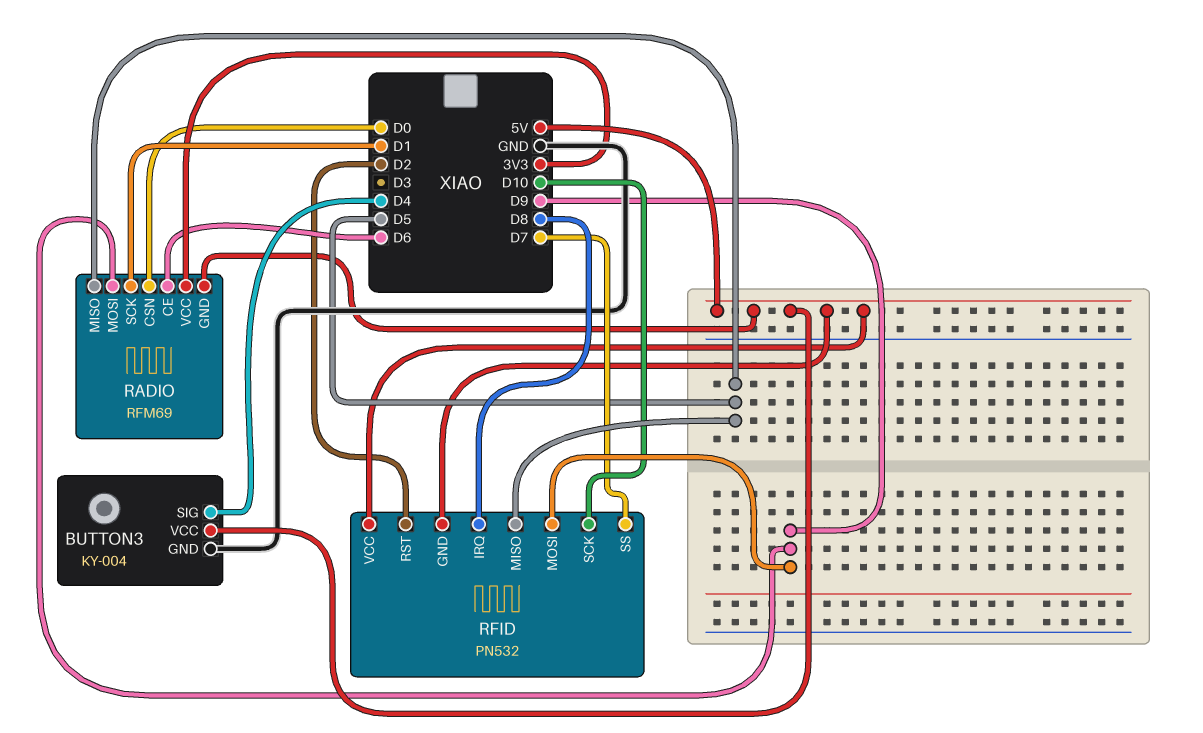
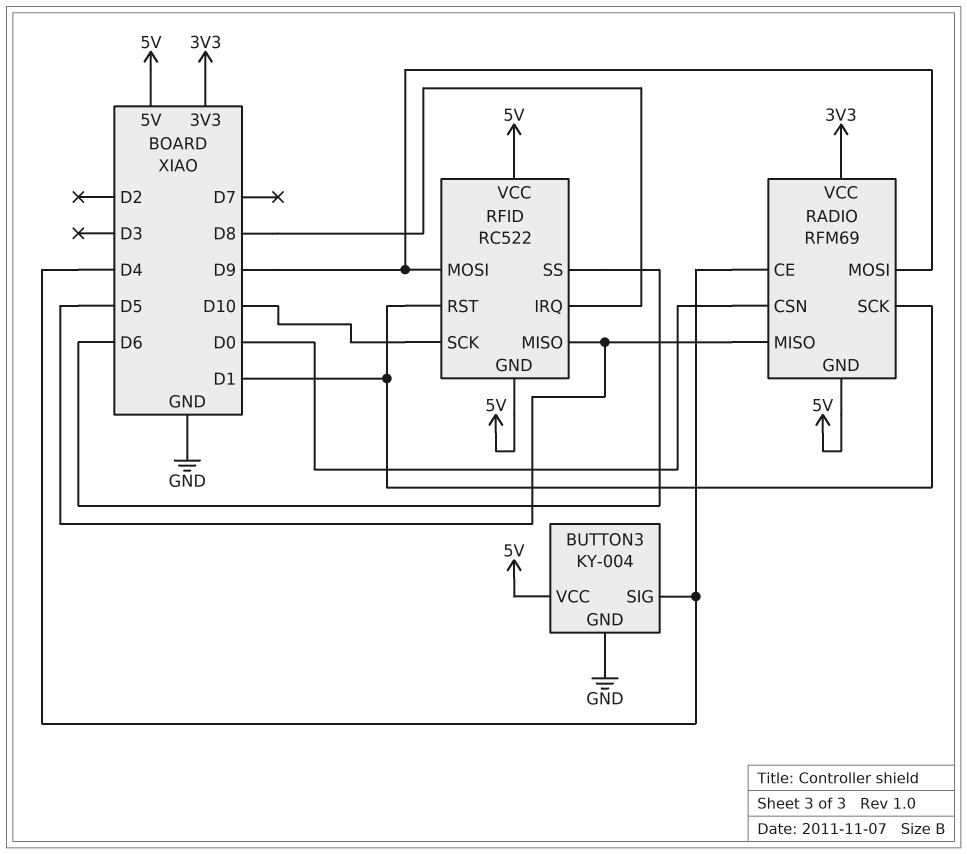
RADIO pin CE: D6 -> D4
RFID: PN532 -> RC522
RFID pin RST: D2 -> D1
RFID pin SS: D7 -> D6

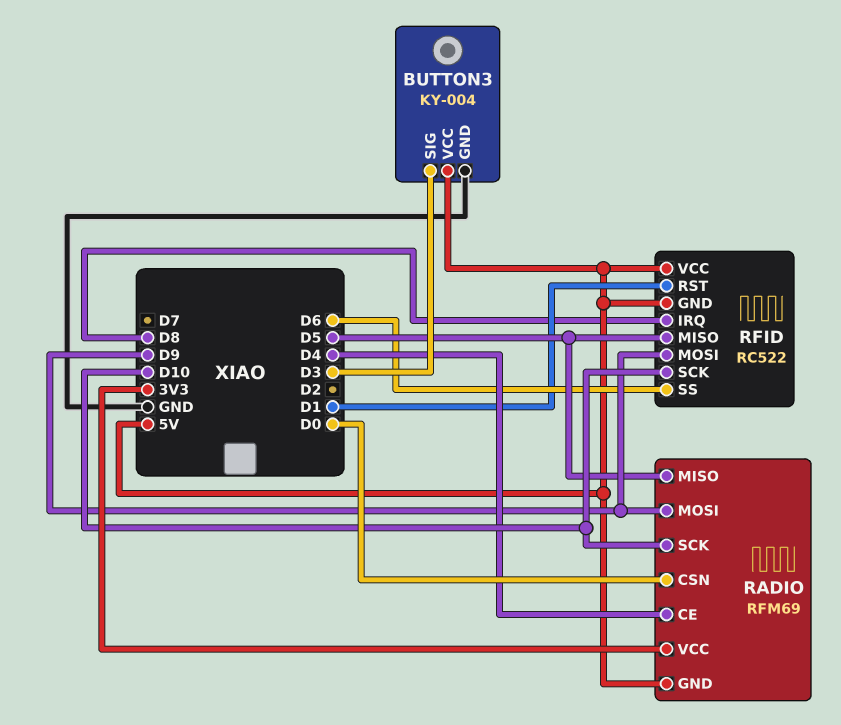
BUTTON3 pin SIG: D4 -> D3
RADIO pin SCK: D1 -> D10

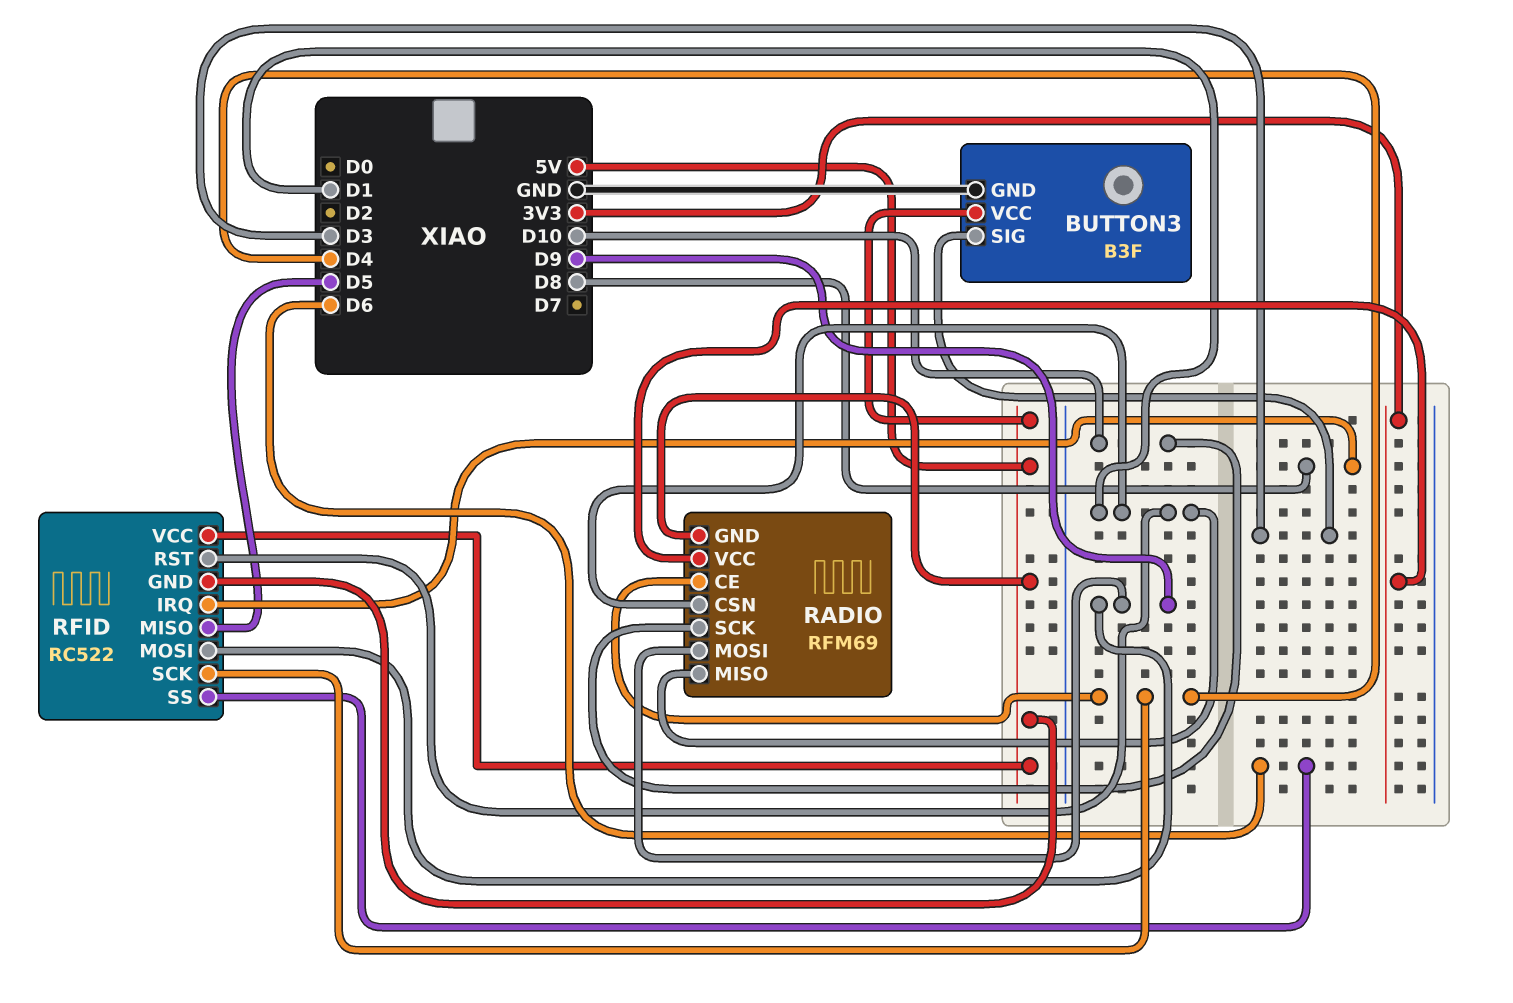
BUTTON3: KY-004 -> B3F
RADIO pin CSN: D0 -> D1
RADIO pin MISO: D5 -> D1
RFID pin SCK: D10 -> D4

